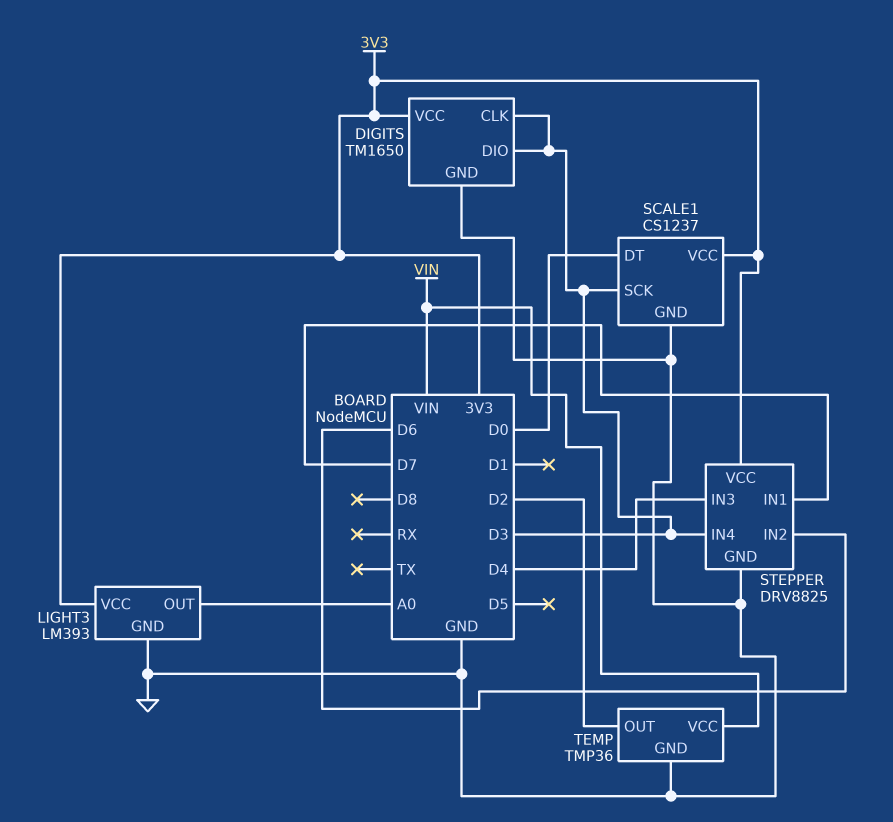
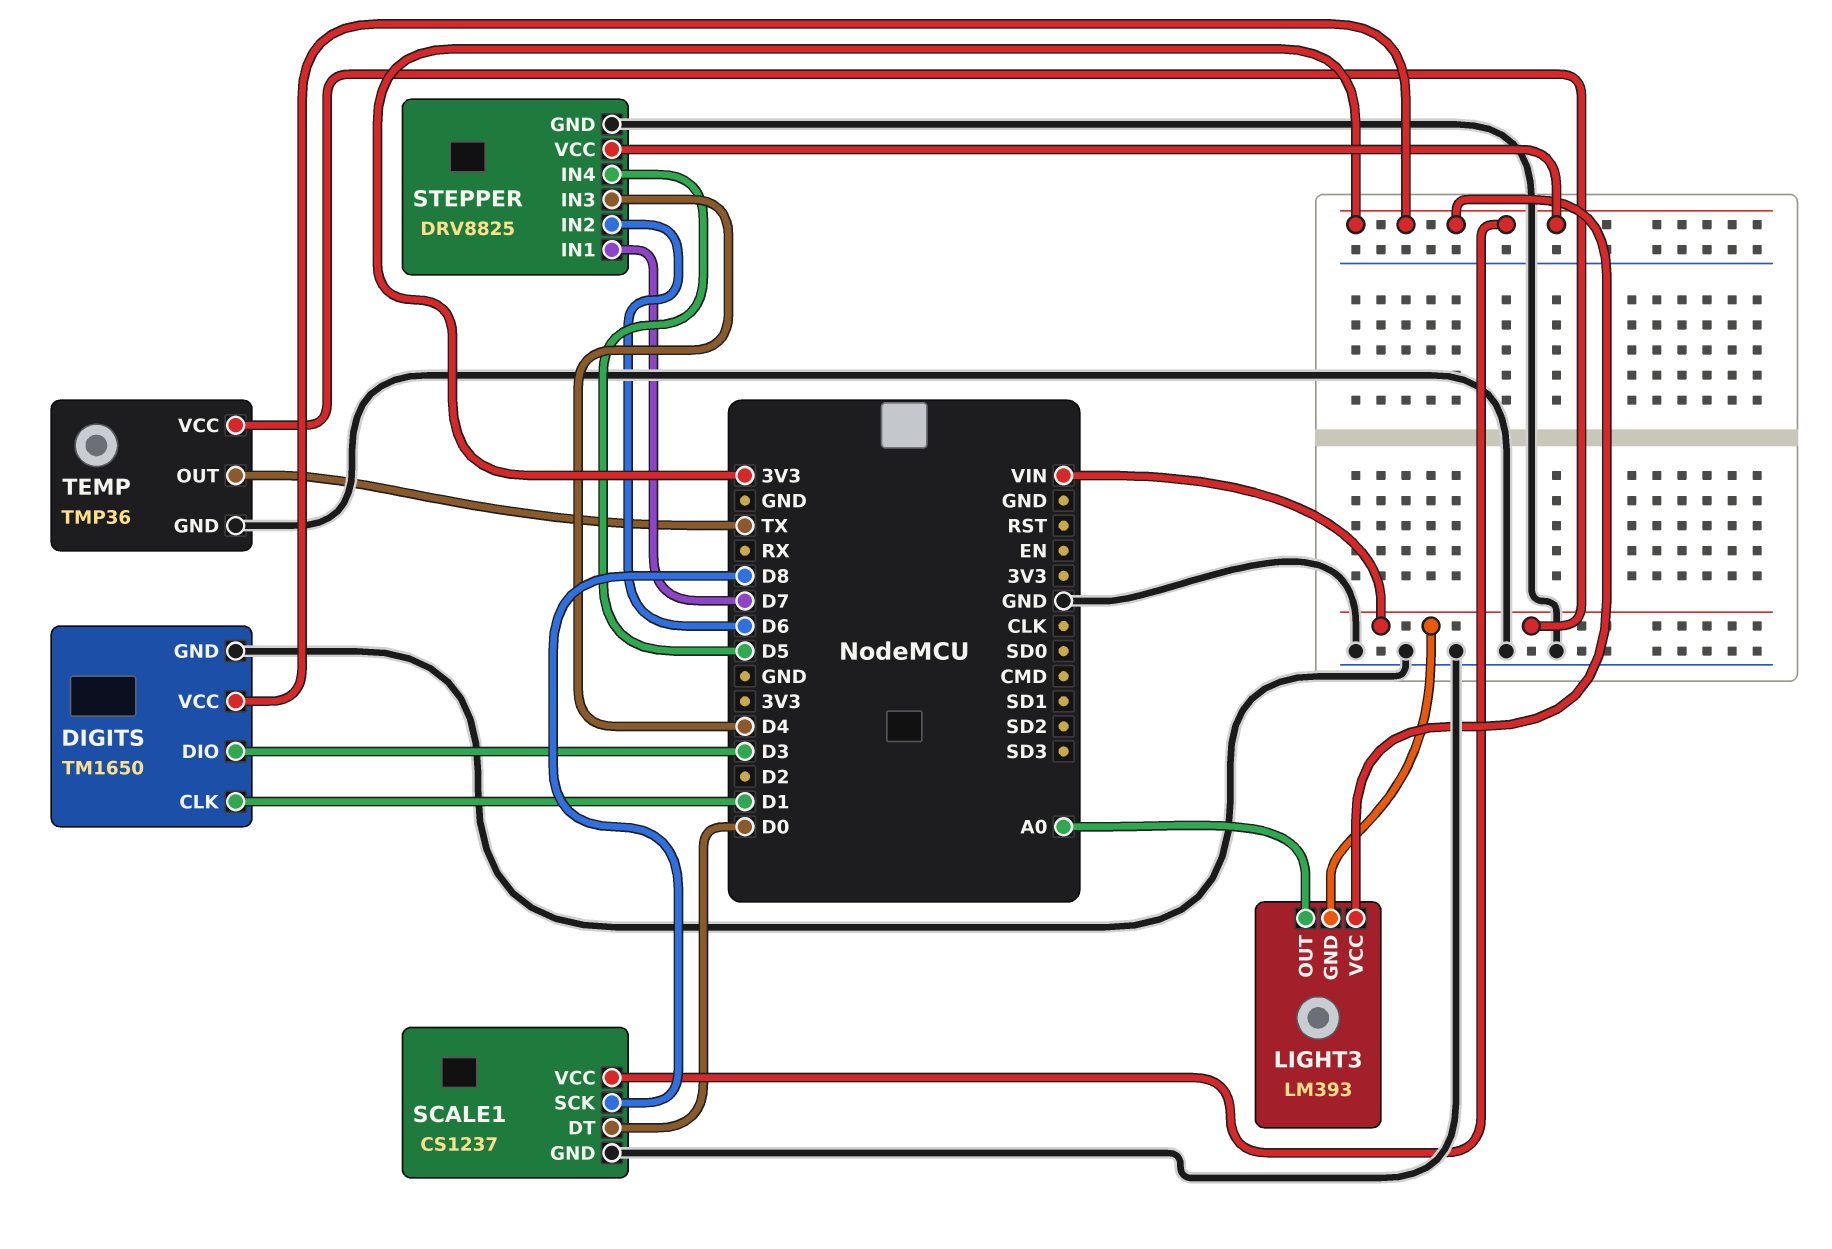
DIGITS pin CLK: D3 -> D1
LIGHT3 pin GND: GND -> VIN
SCALE1 pin SCK: D3 -> D8
STEPPER pin IN4: D3 -> D5
TEMP pin OUT: D2 -> TX

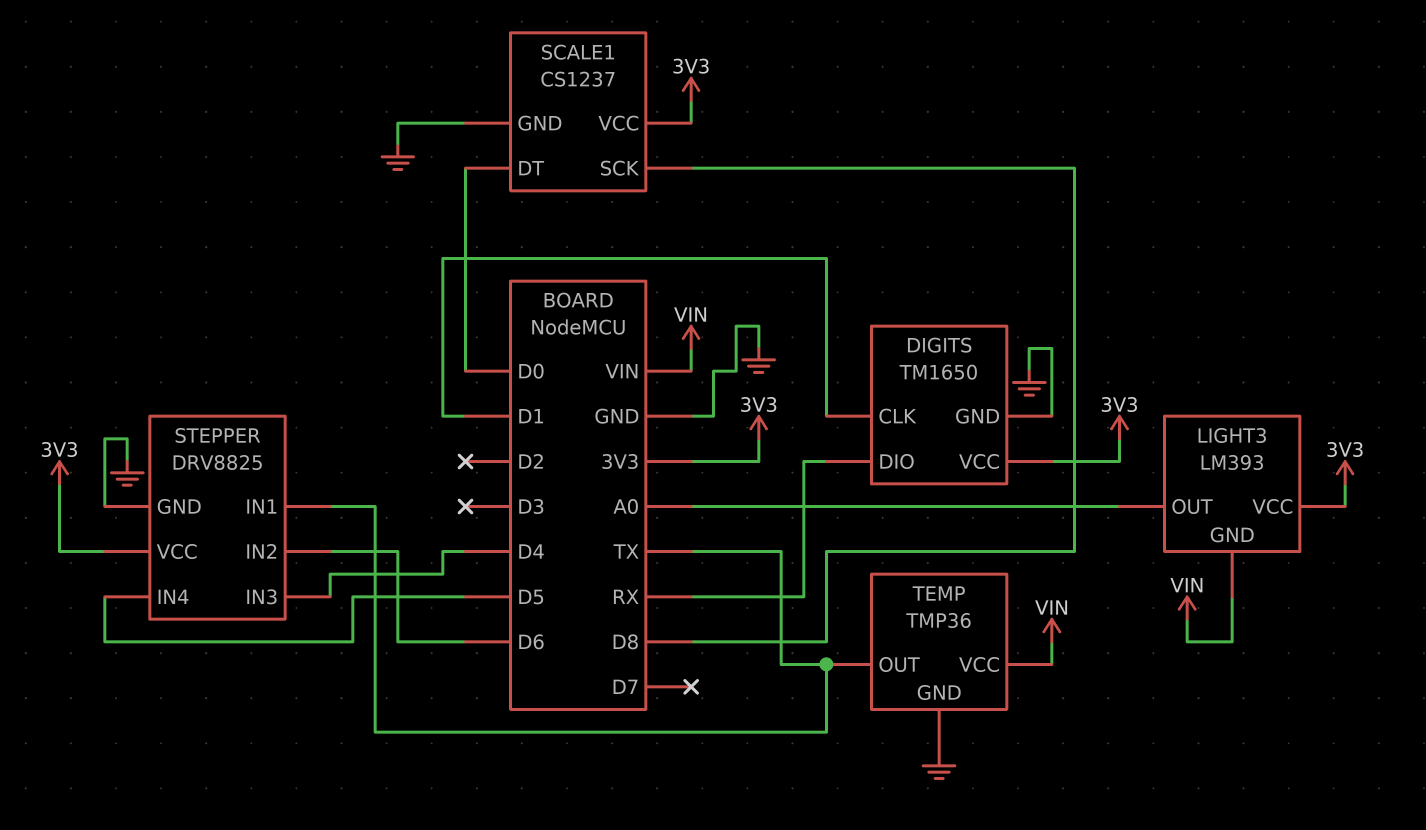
DIGITS pin DIO: D3 -> RX
STEPPER pin IN1: D7 -> TX

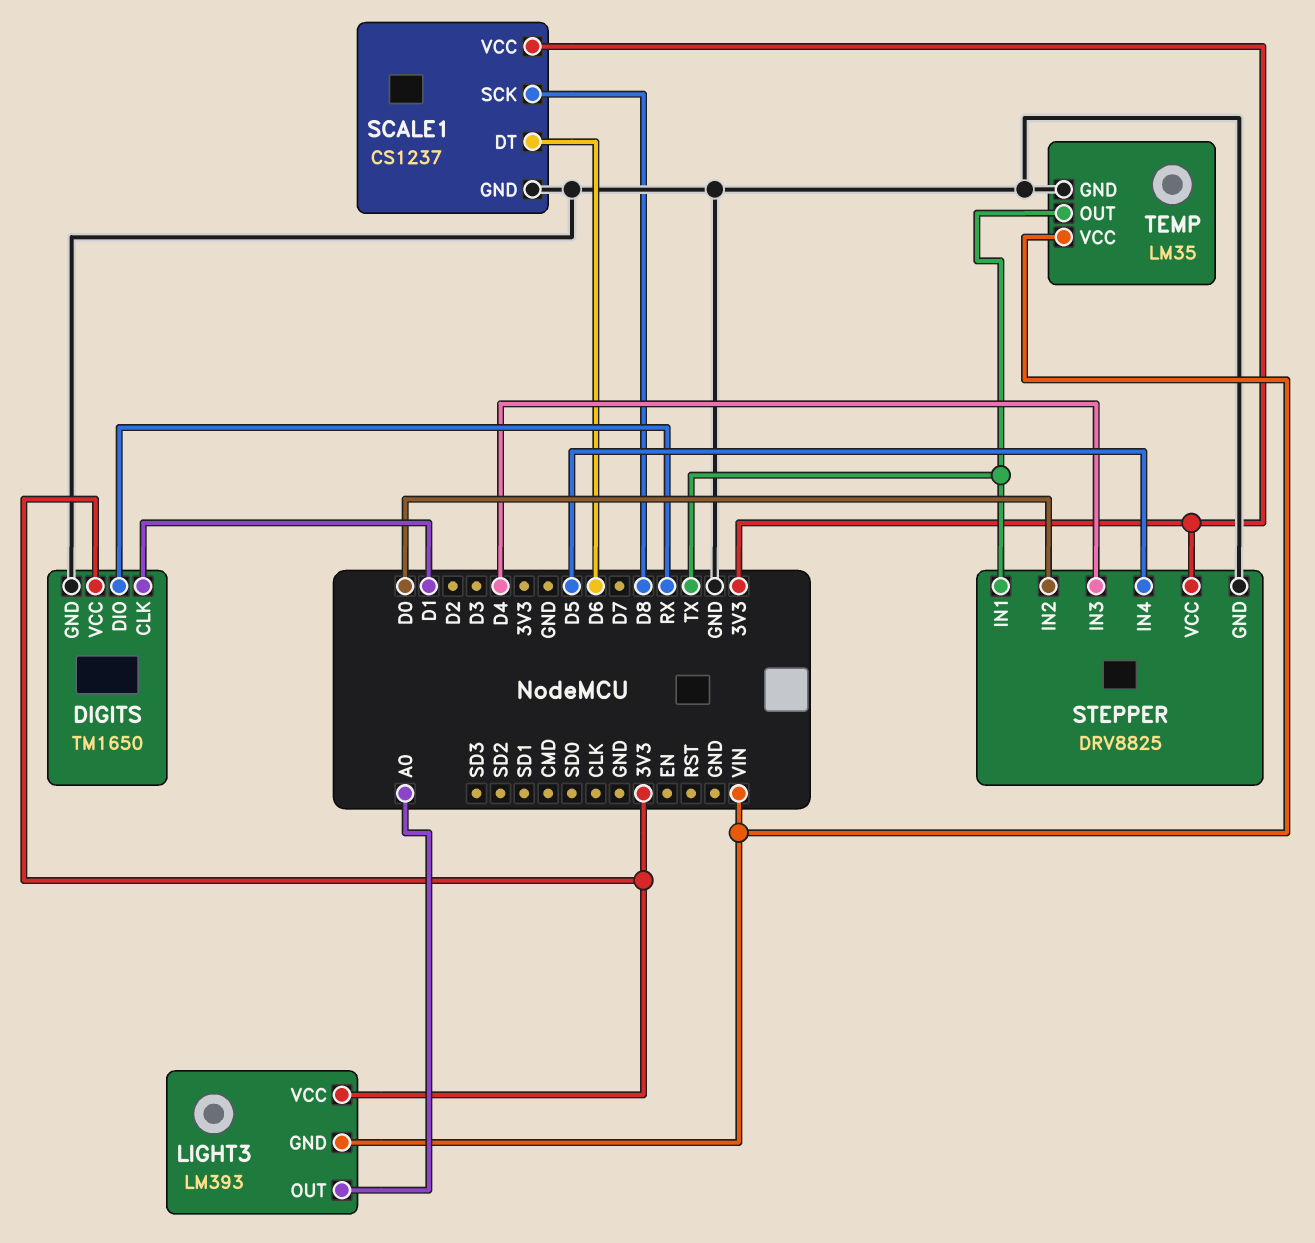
SCALE1 pin DT: D0 -> D6
STEPPER pin IN2: D6 -> D0
TEMP: TMP36 -> LM35

